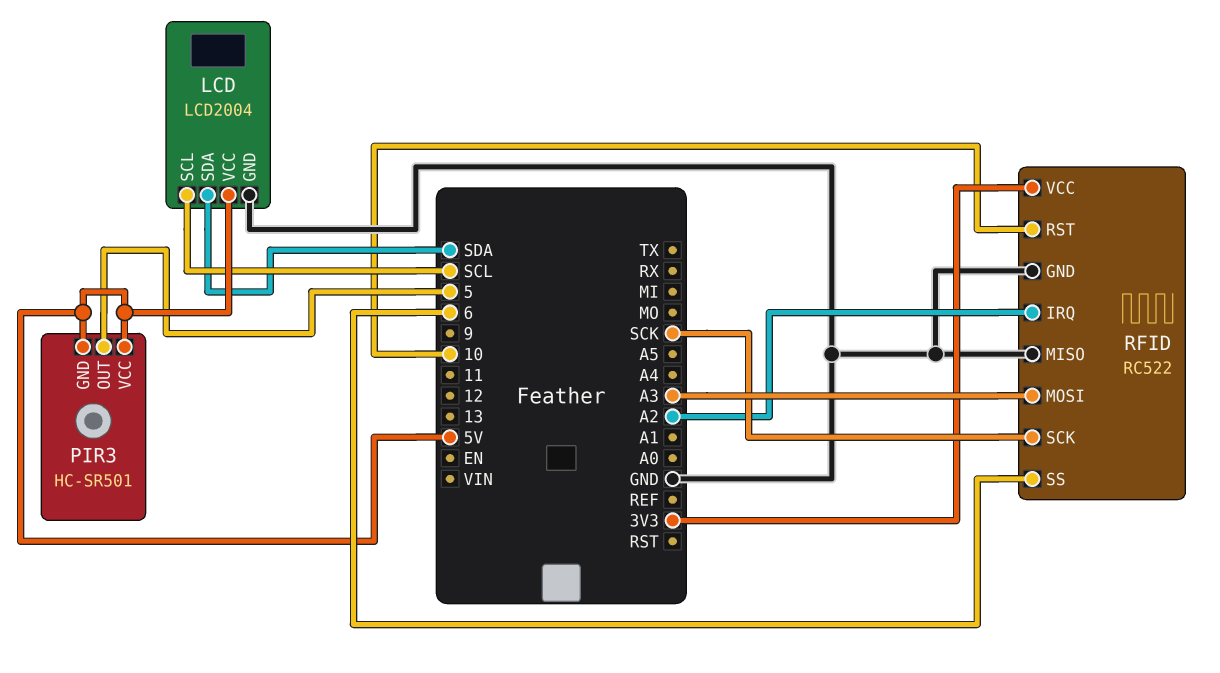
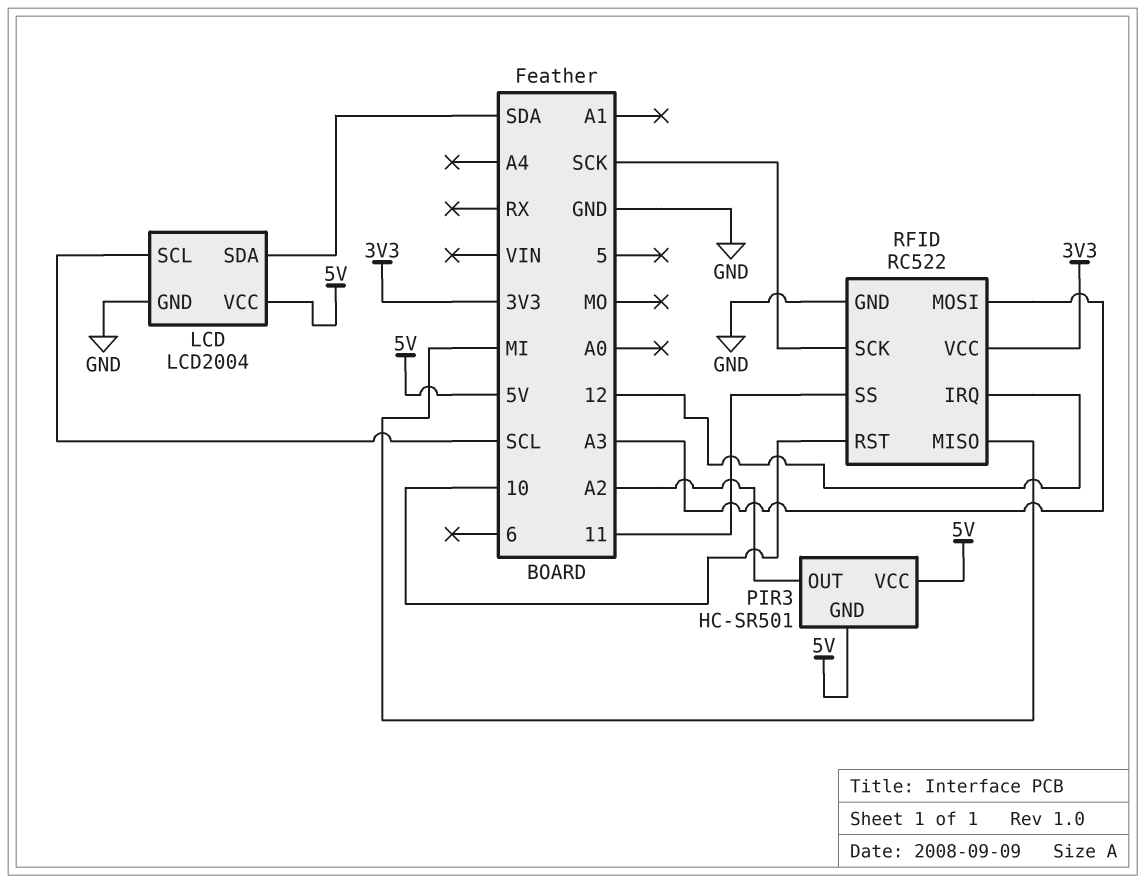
PIR3 pin OUT: 5 -> A2
RFID pin IRQ: A2 -> 12
RFID pin MISO: GND -> MI
RFID pin SS: 6 -> 11

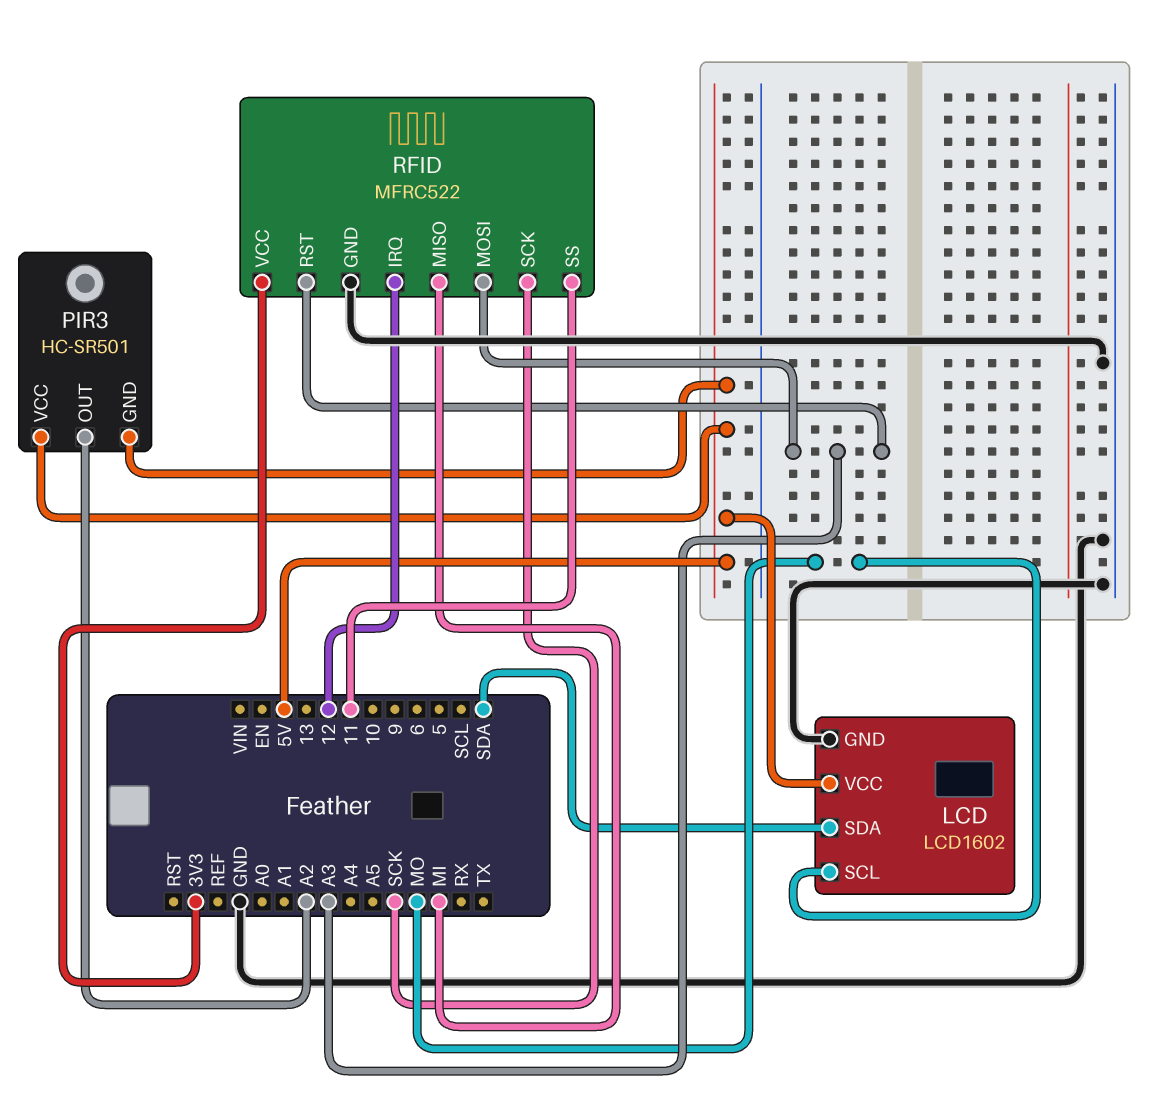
LCD: LCD2004 -> LCD1602
LCD pin SCL: SCL -> MO
RFID: RC522 -> MFRC522
RFID pin RST: 10 -> A3

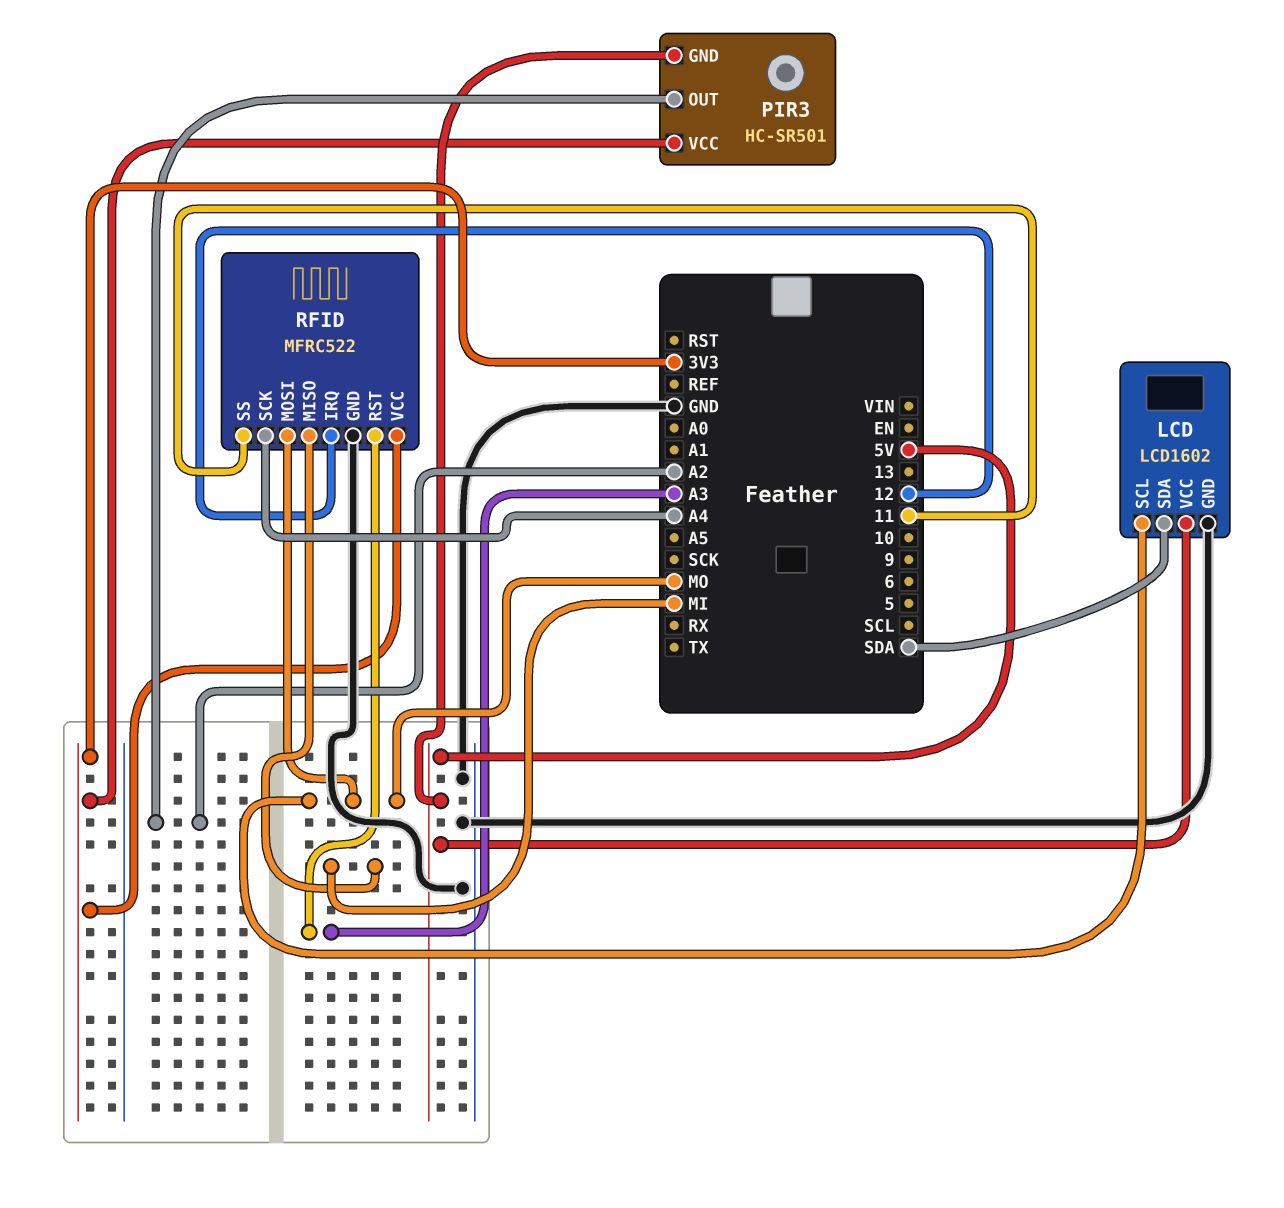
PIR3 pin VCC: 5V -> 3V3
RFID pin MOSI: A3 -> MO
RFID pin SCK: SCK -> A4

